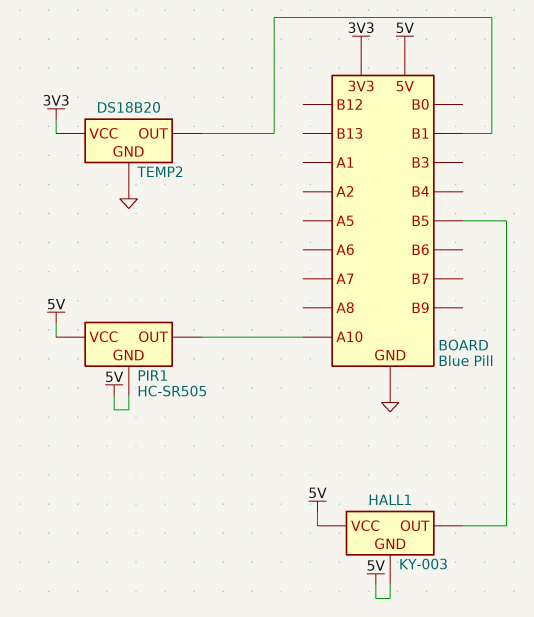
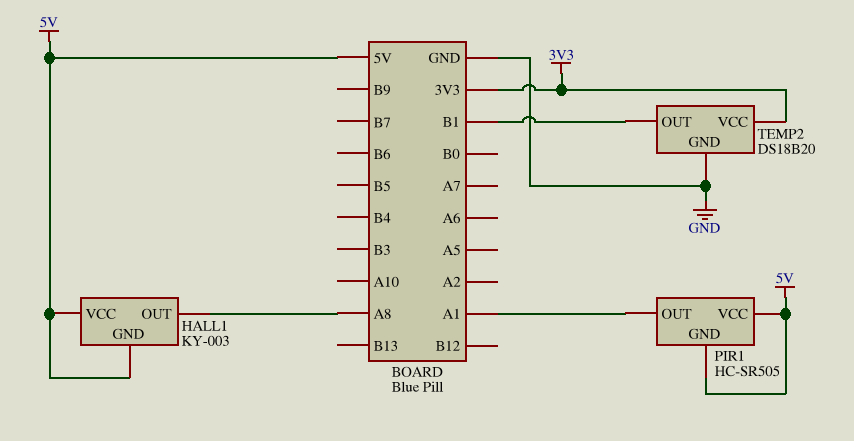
HALL1 pin OUT: B5 -> A8
PIR1 pin OUT: A10 -> A1

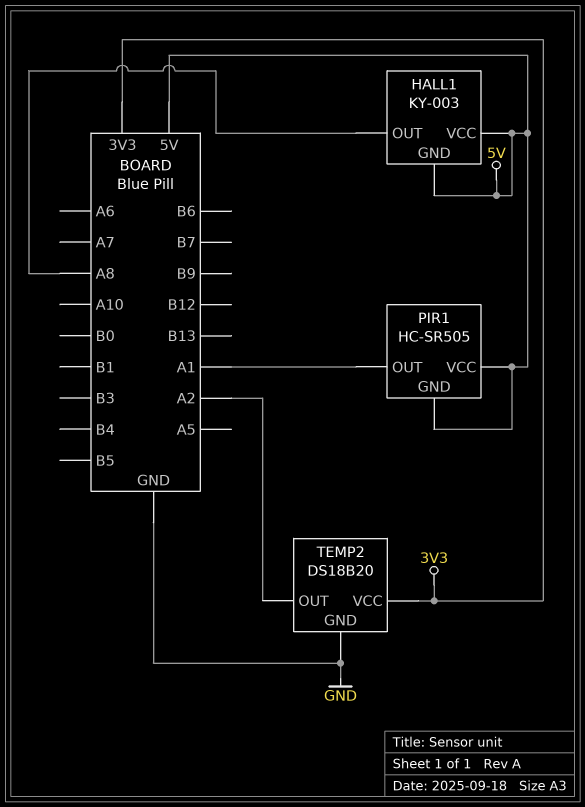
TEMP2 pin OUT: B1 -> A2

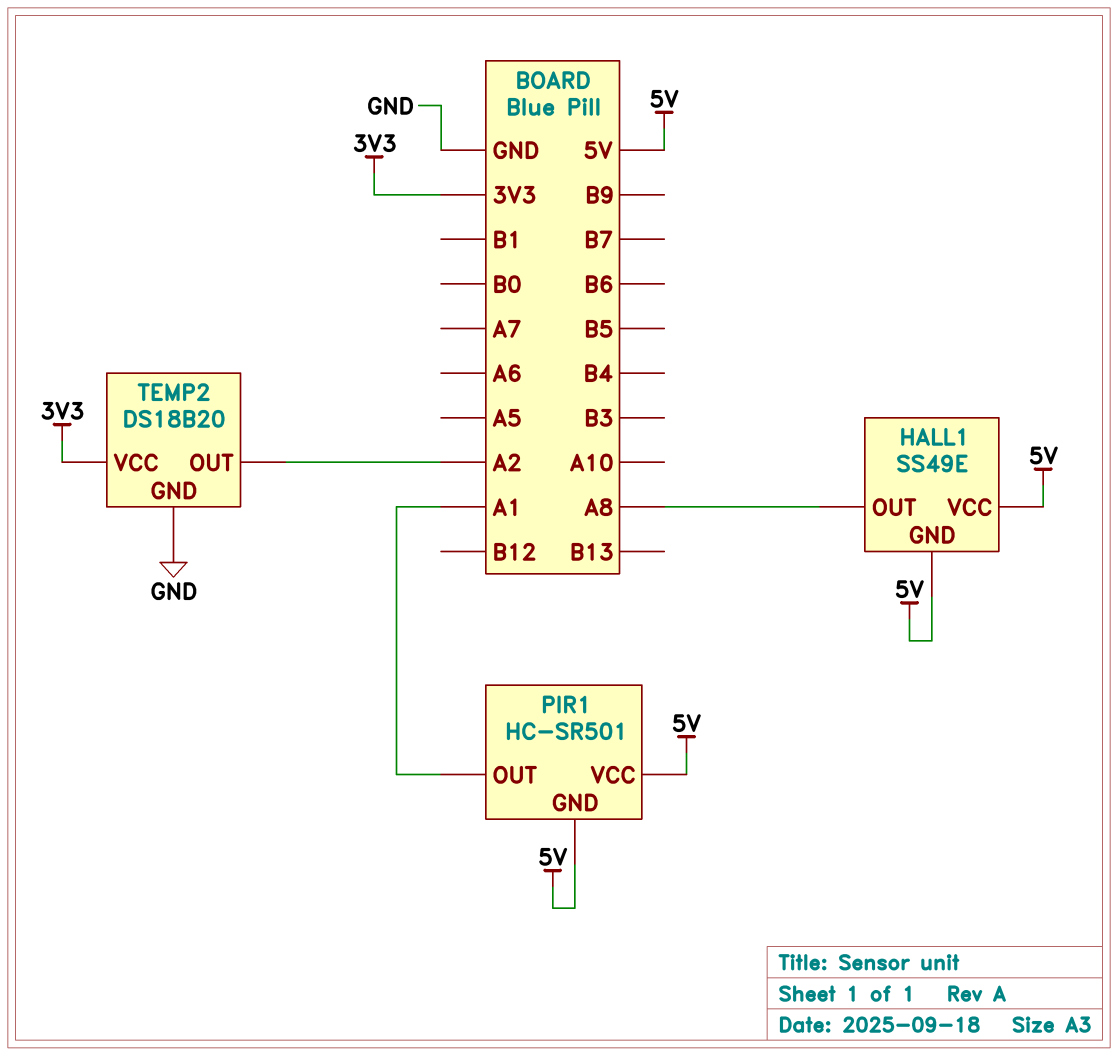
HALL1: KY-003 -> SS49E
PIR1: HC-SR505 -> HC-SR501

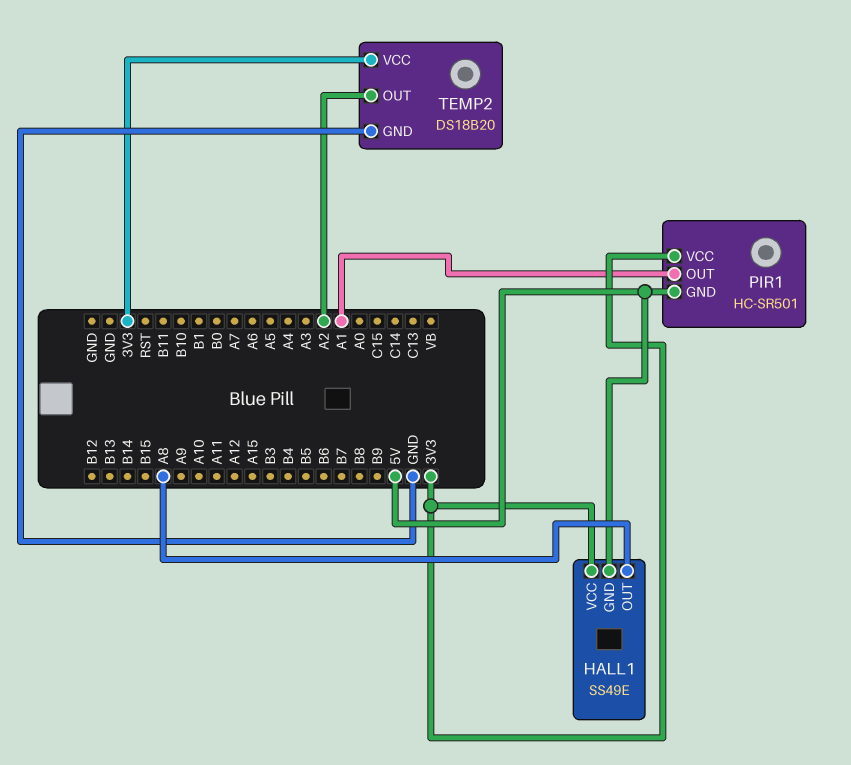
HALL1 pin VCC: 5V -> 3V3
PIR1 pin VCC: 5V -> 3V3

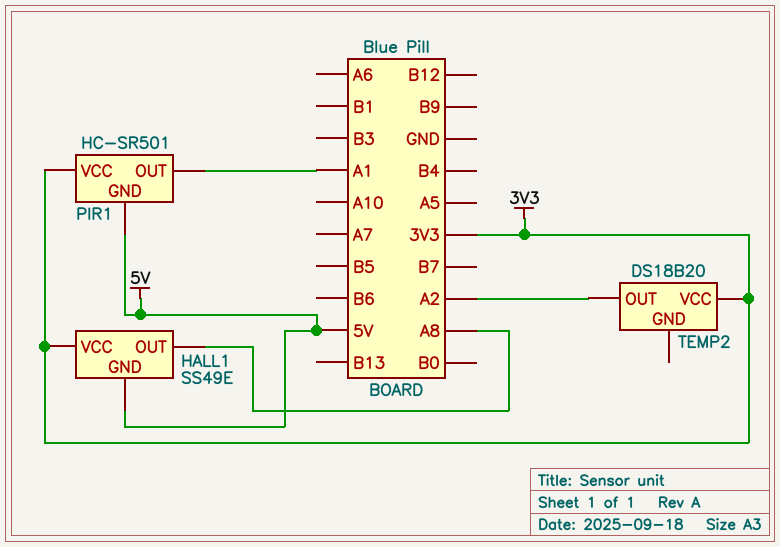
TEMP2 pin GND: GND -> none

